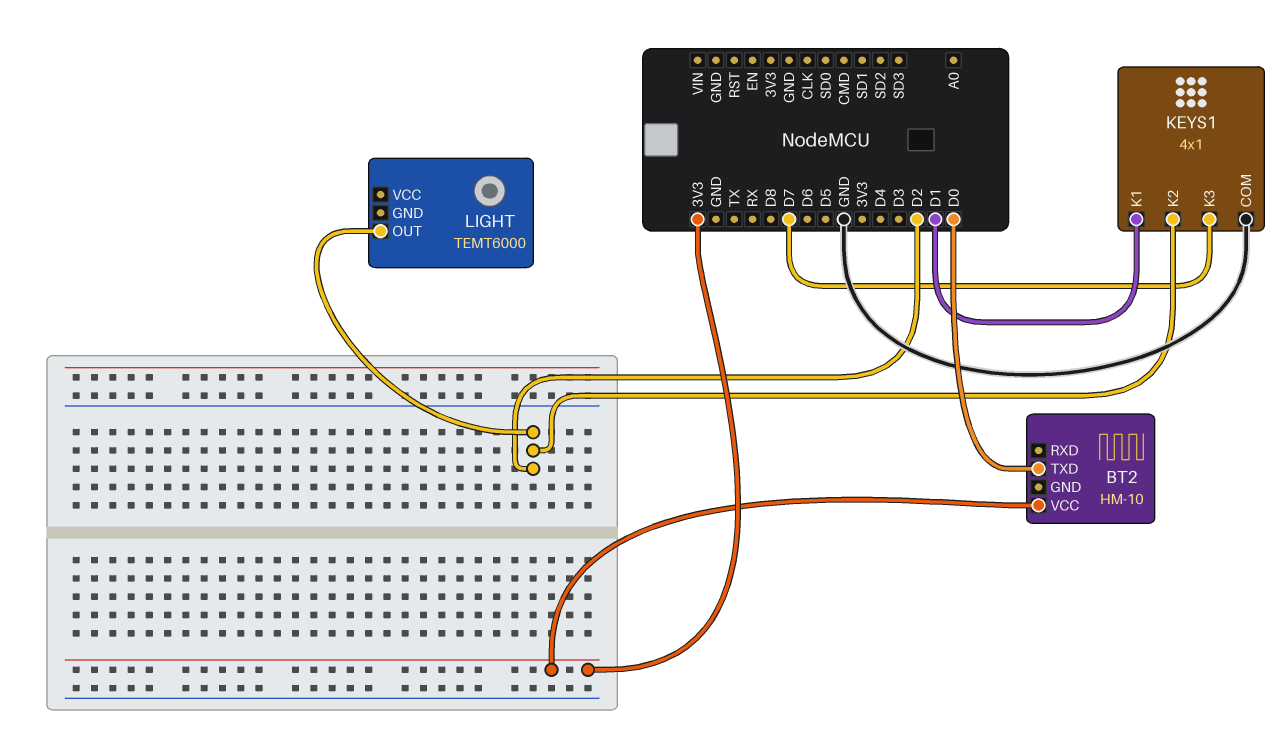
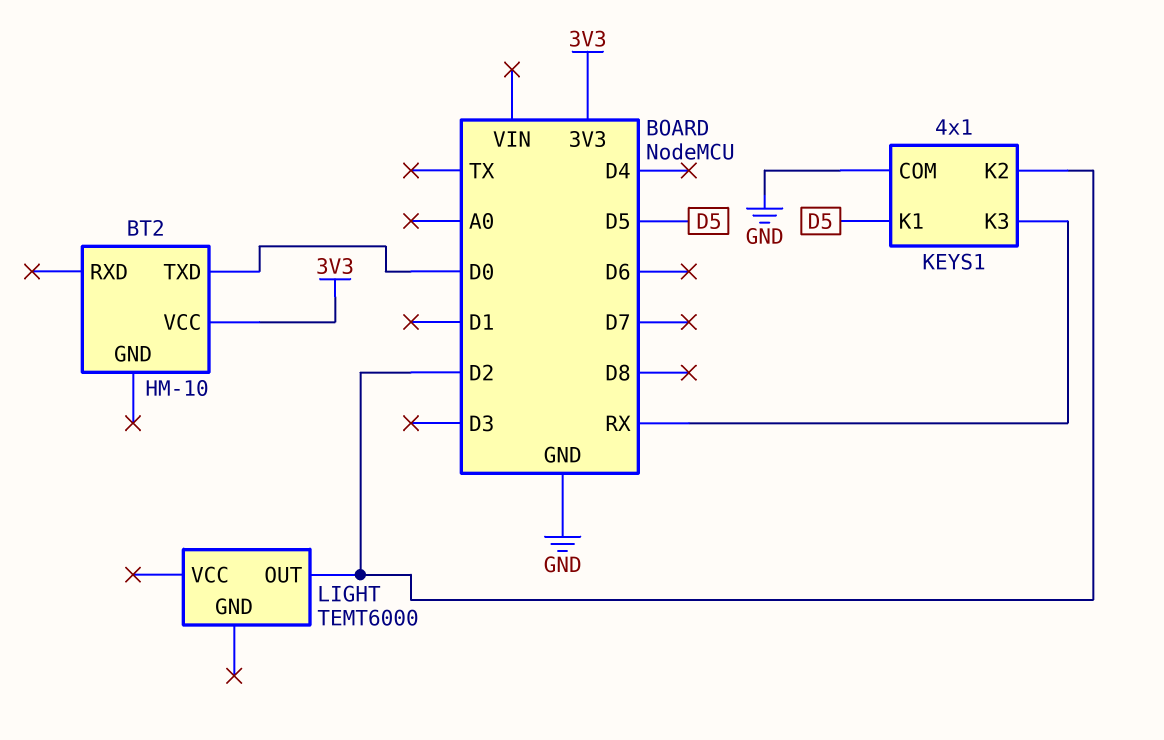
KEYS1 pin K1: D1 -> D5
KEYS1 pin K3: D7 -> RX

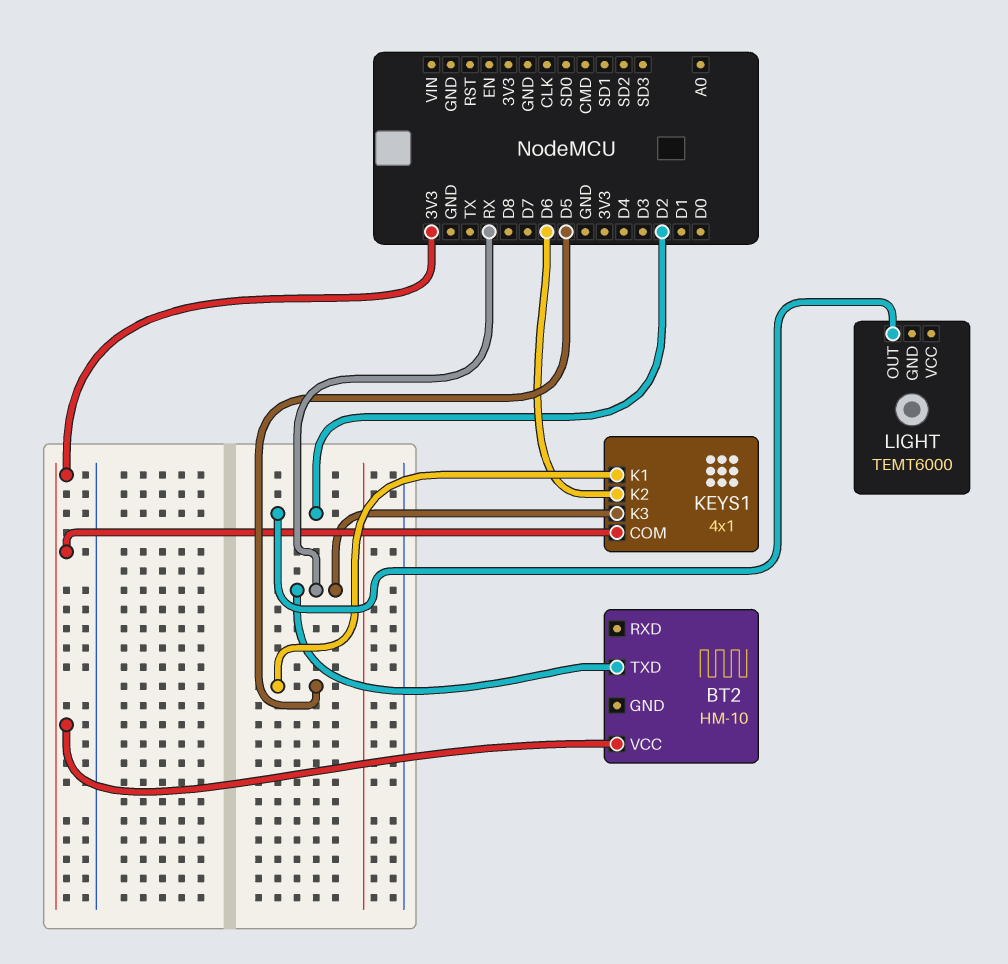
BT2 pin TXD: D0 -> RX
KEYS1 pin COM: GND -> 3V3
KEYS1 pin K2: D2 -> D6

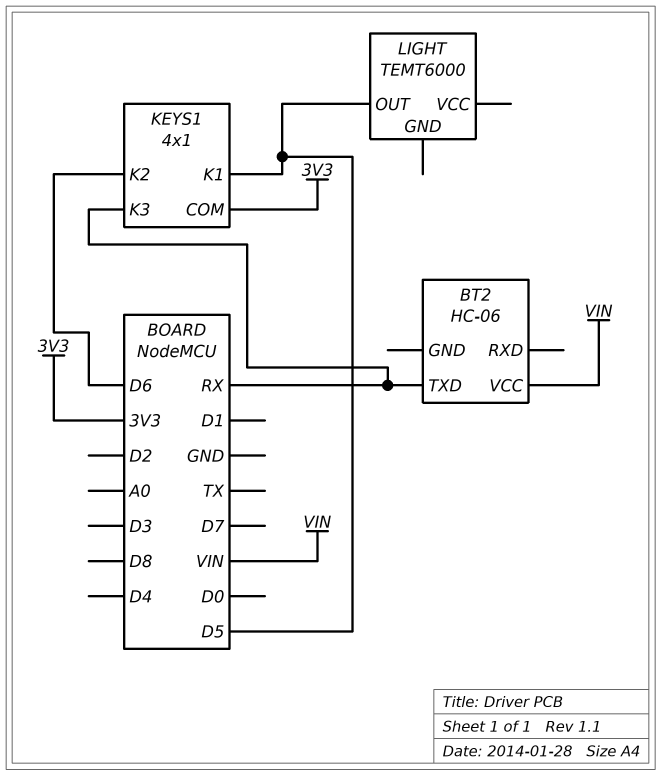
BT2: HM-10 -> HC-06
BT2 pin VCC: 3V3 -> VIN
LIGHT pin OUT: D2 -> D5

